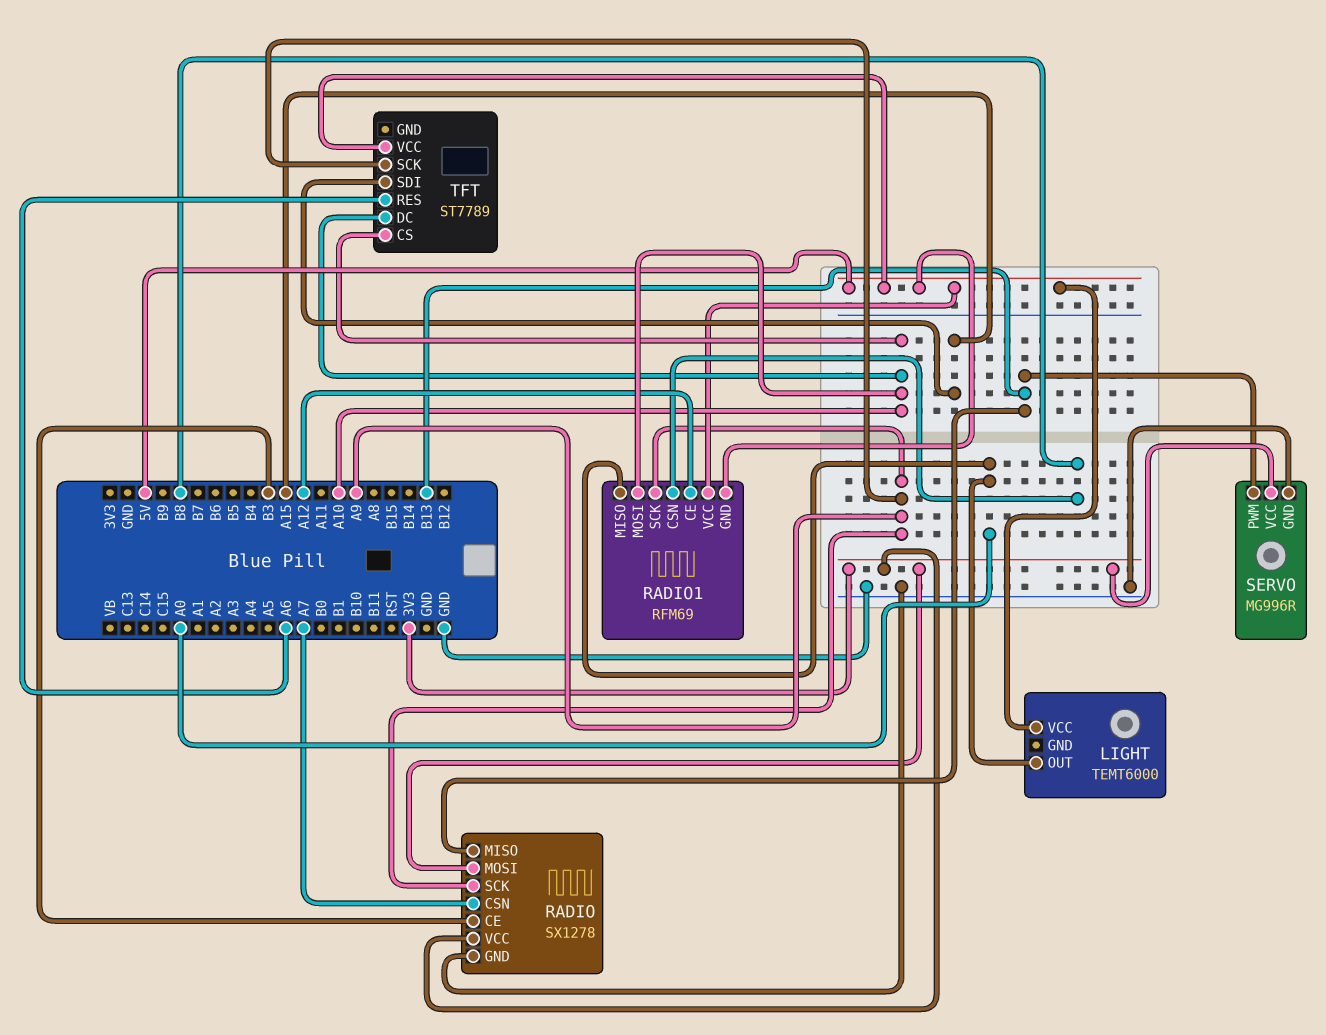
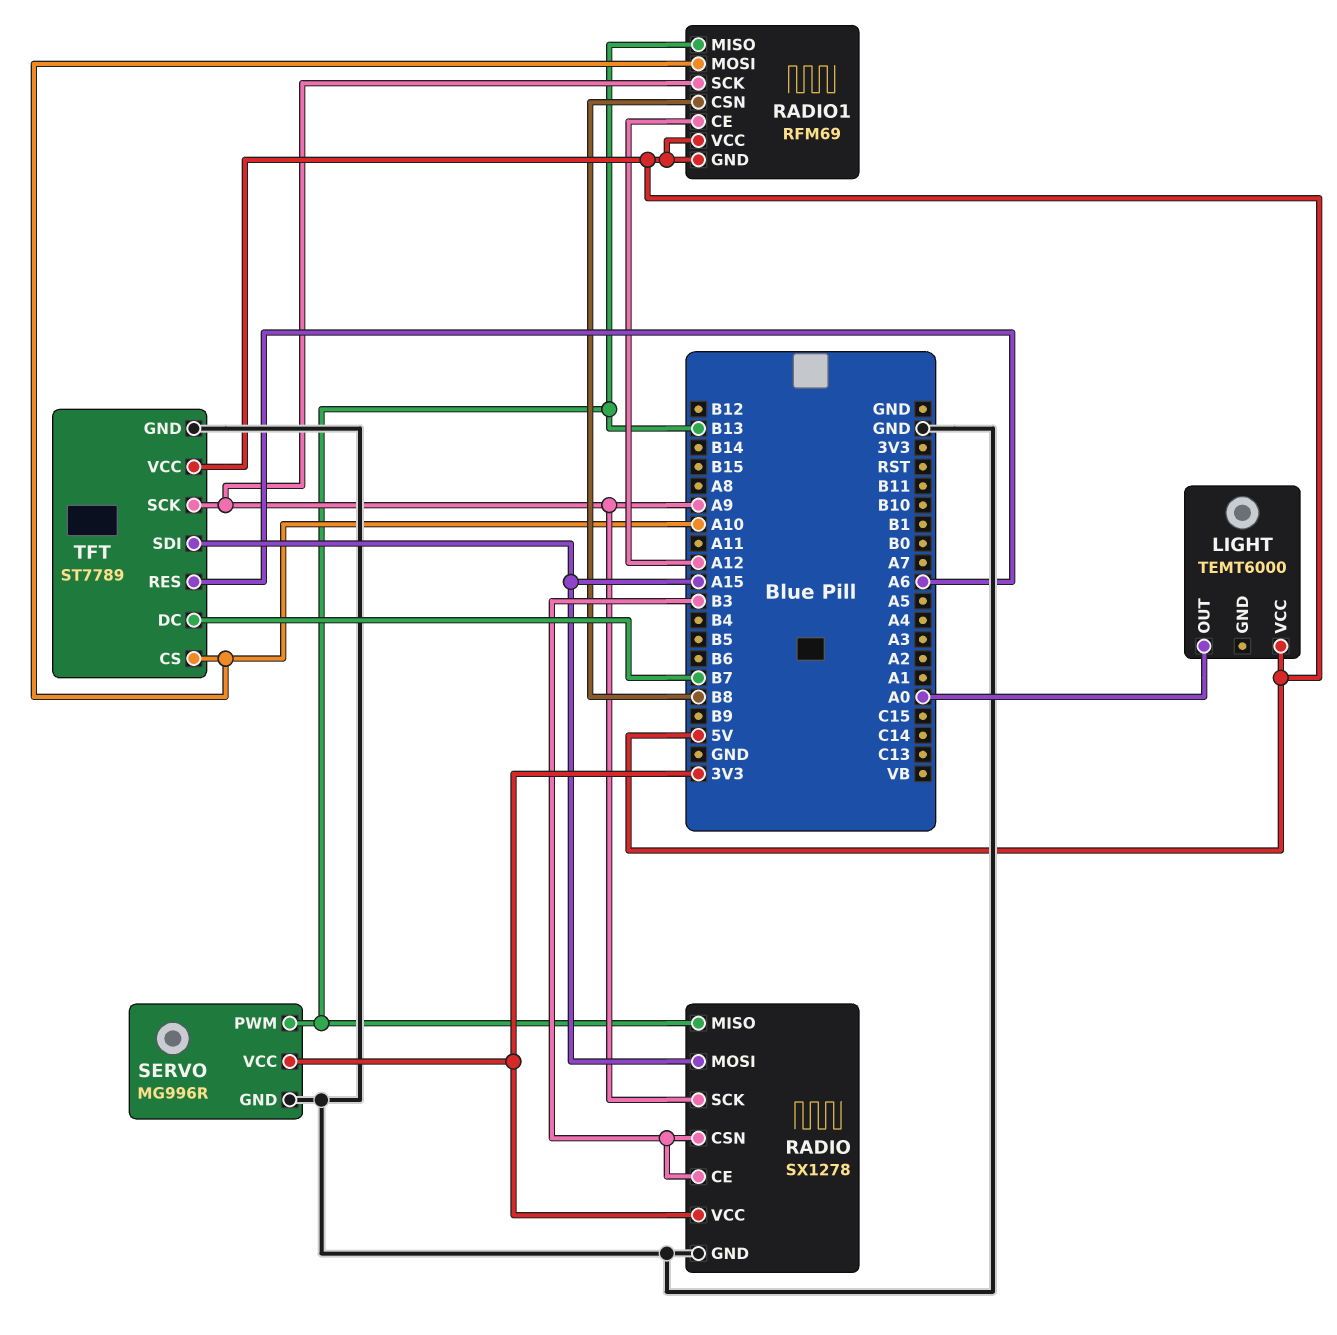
RADIO pin CSN: A7 -> B3
RADIO pin MOSI: 3V3 -> A15
RADIO1 pin MISO: A0 -> B13
TFT pin DC: A10 -> B7
TFT pin GND: none -> GND

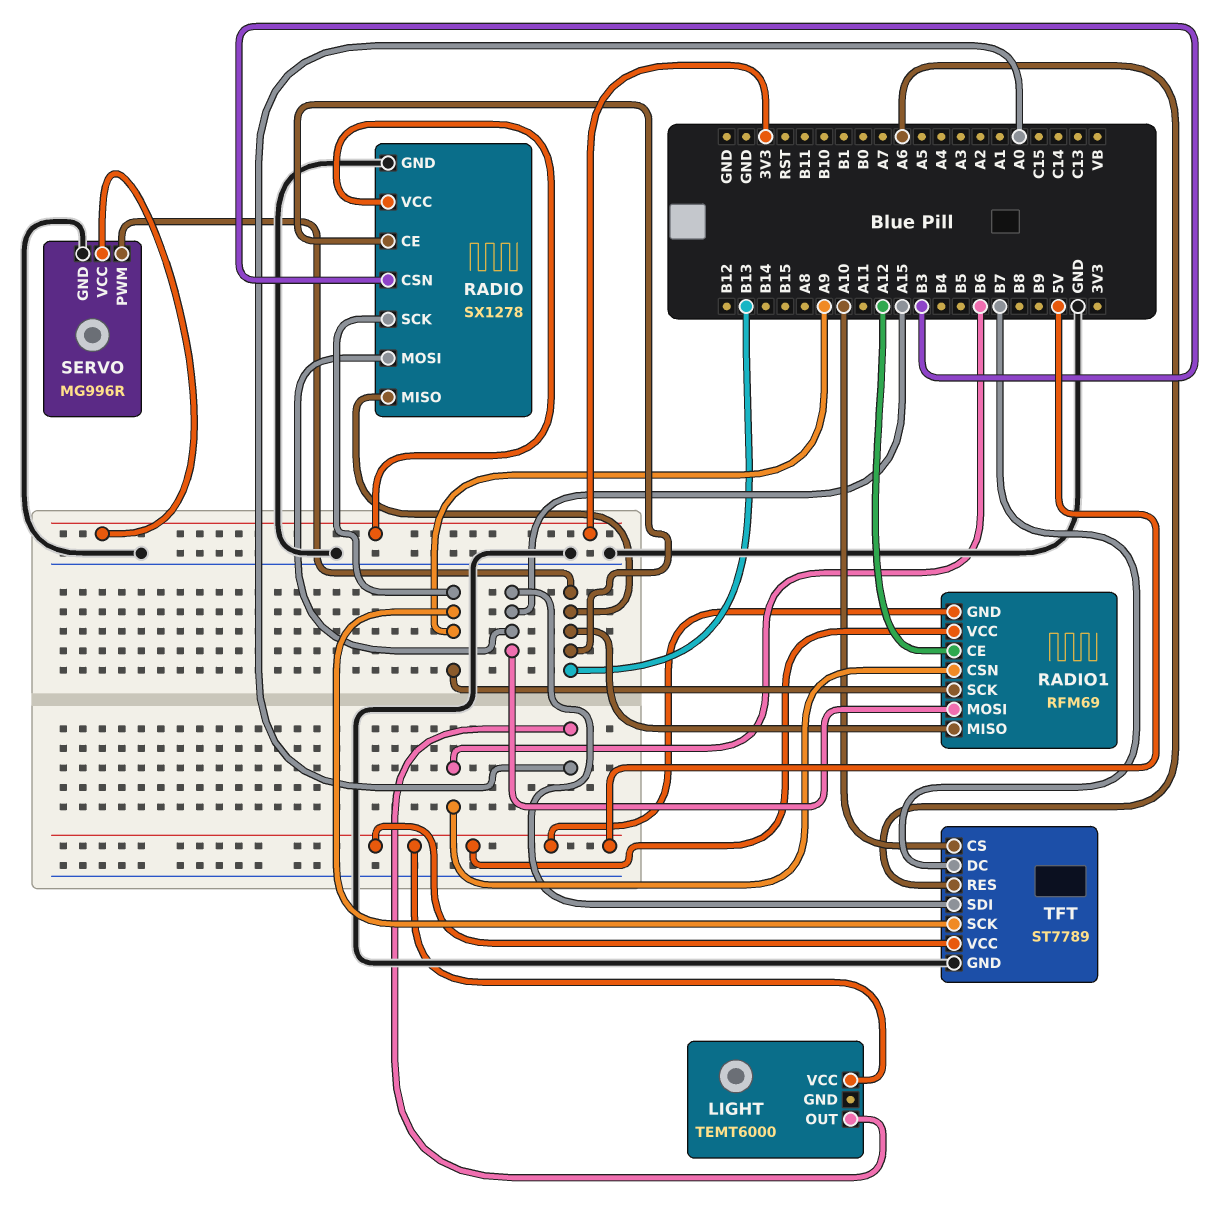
RADIO pin CE: B3 -> B13
RADIO1 pin CSN: B8 -> B6
RADIO1 pin MOSI: A10 -> A15

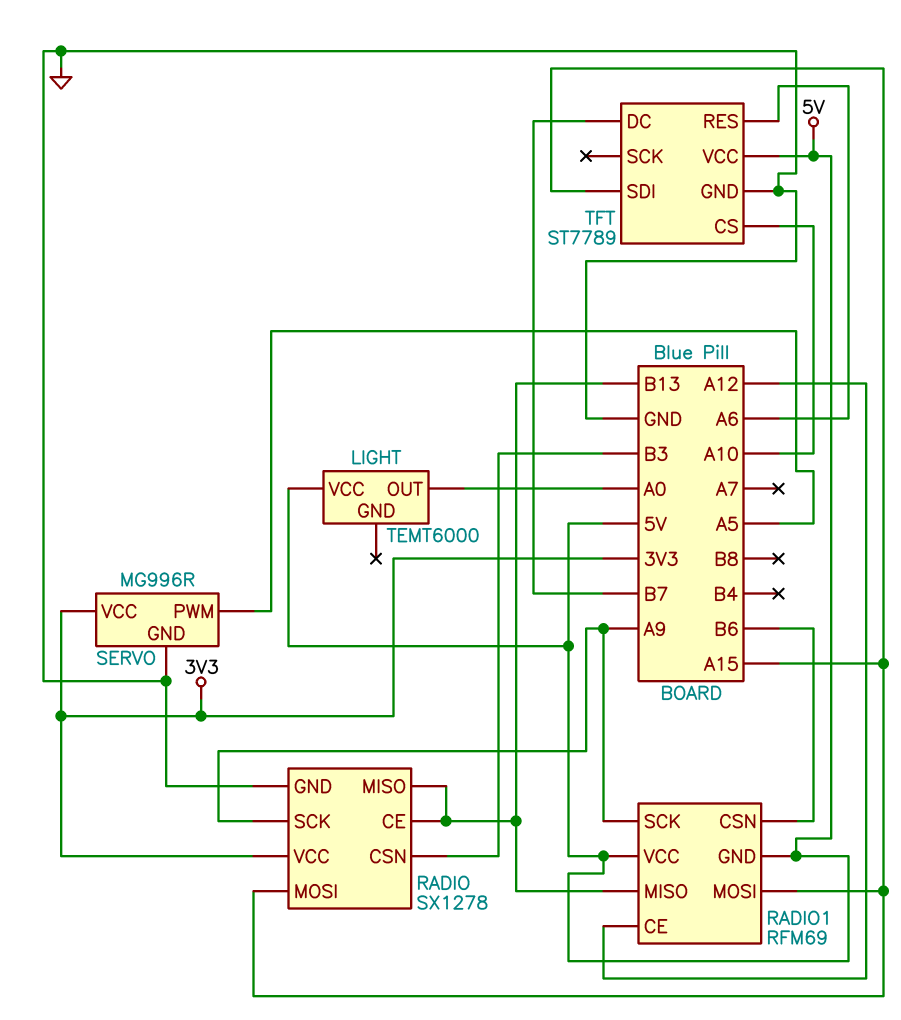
SERVO pin PWM: B13 -> A5
TFT pin SCK: A9 -> none

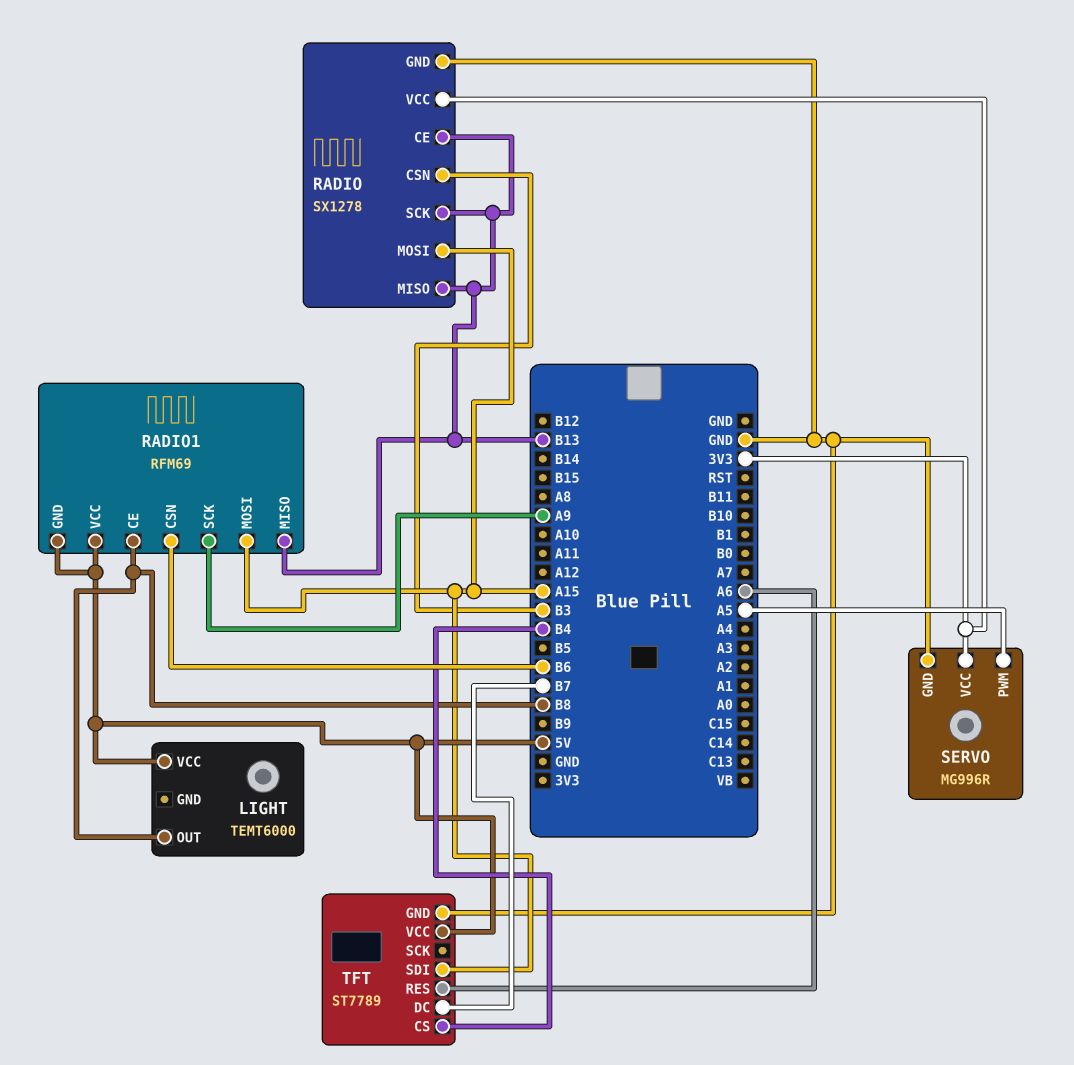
LIGHT pin OUT: A0 -> B8
RADIO pin SCK: A9 -> B13
RADIO1 pin CE: A12 -> B8
TFT pin CS: A10 -> B4

